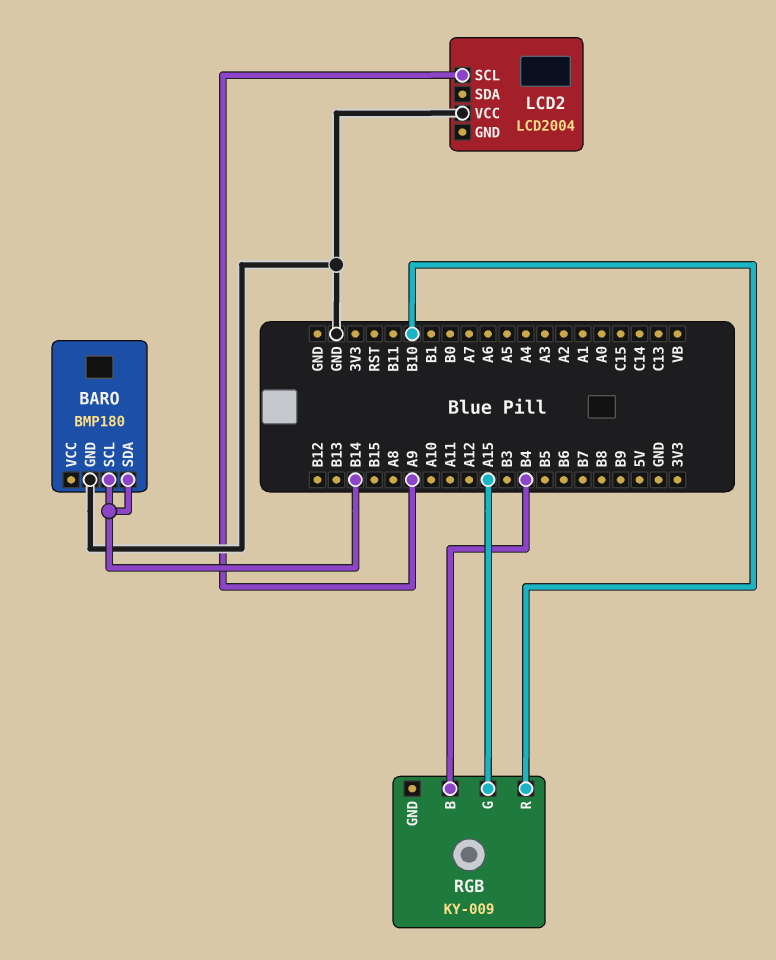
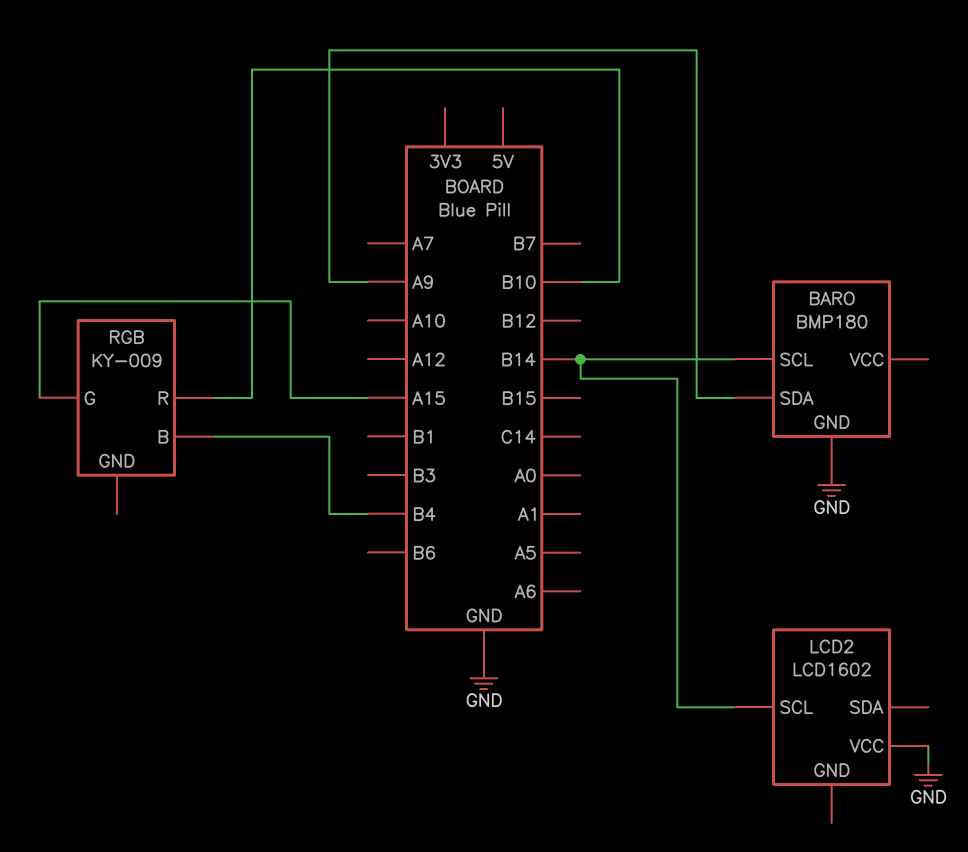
BARO pin SDA: B14 -> A9
LCD2: LCD2004 -> LCD1602
LCD2 pin SCL: A9 -> B14

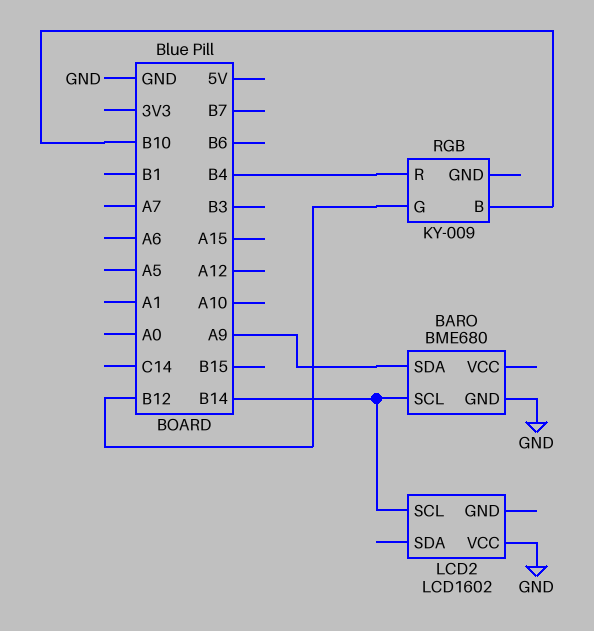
BARO: BMP180 -> BME680
RGB pin B: B4 -> B10
RGB pin G: A15 -> B12
RGB pin R: B10 -> B4

